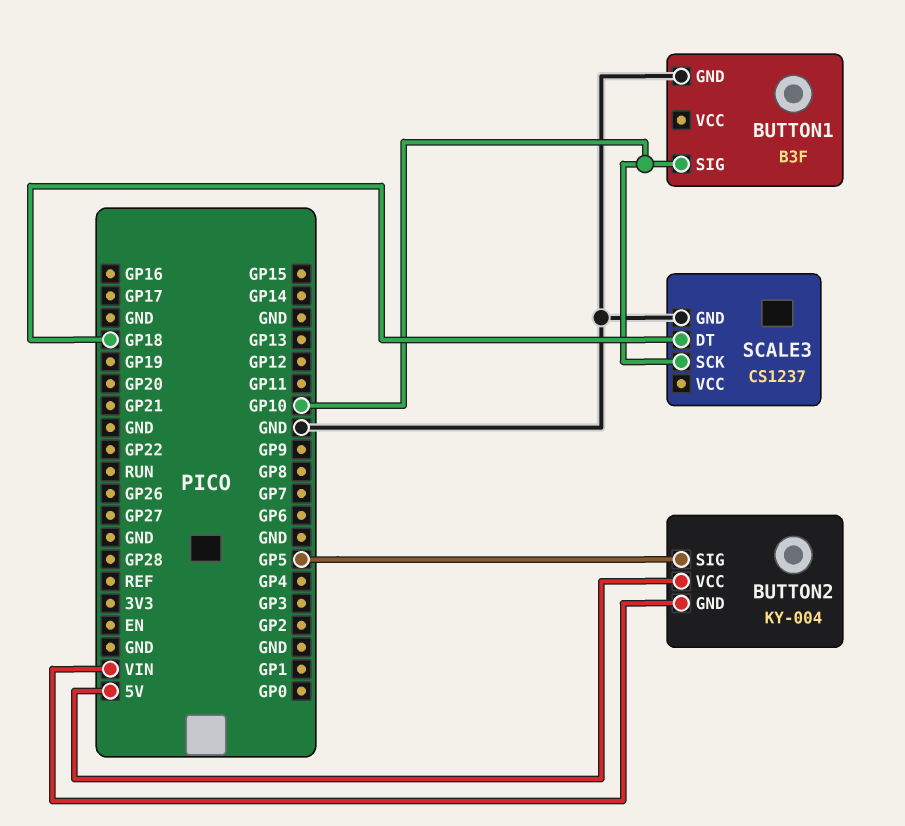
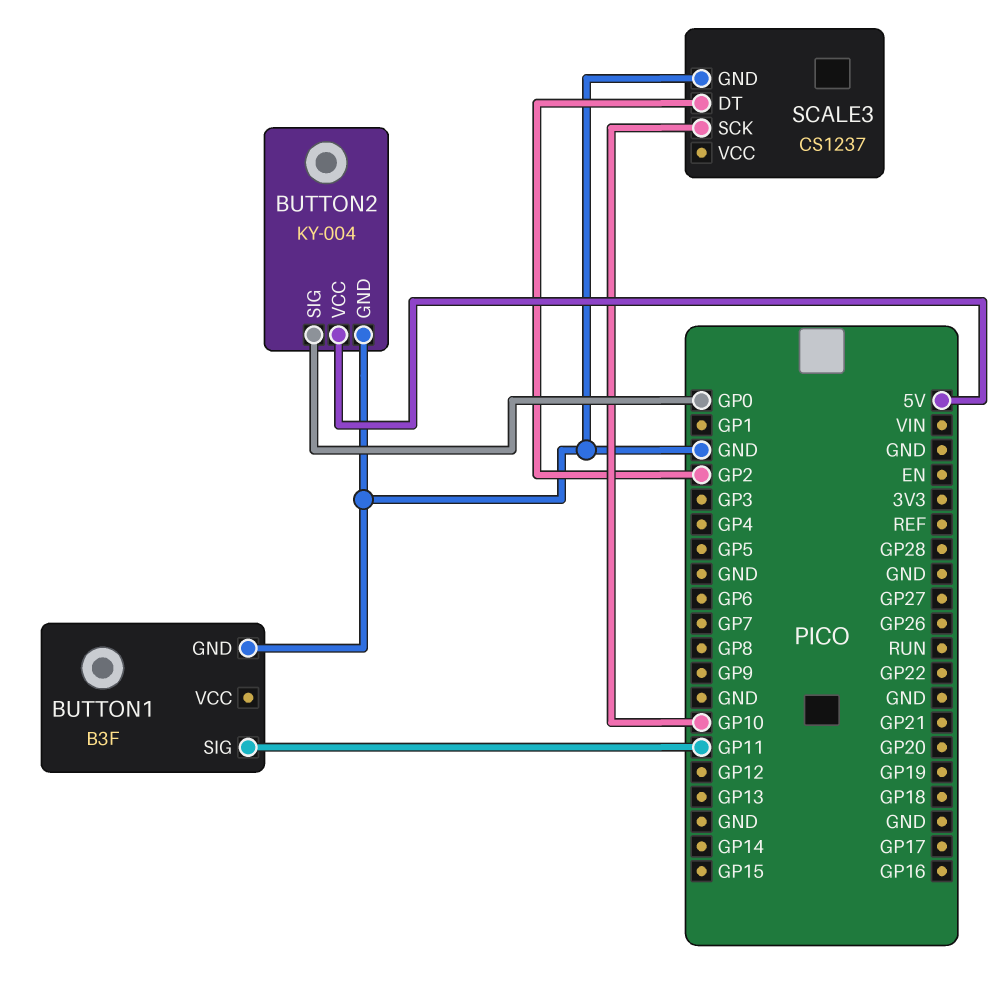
BUTTON1 pin SIG: GP10 -> GP11
BUTTON2 pin GND: VIN -> GND
BUTTON2 pin SIG: GP5 -> GP0
SCALE3 pin DT: GP18 -> GP2

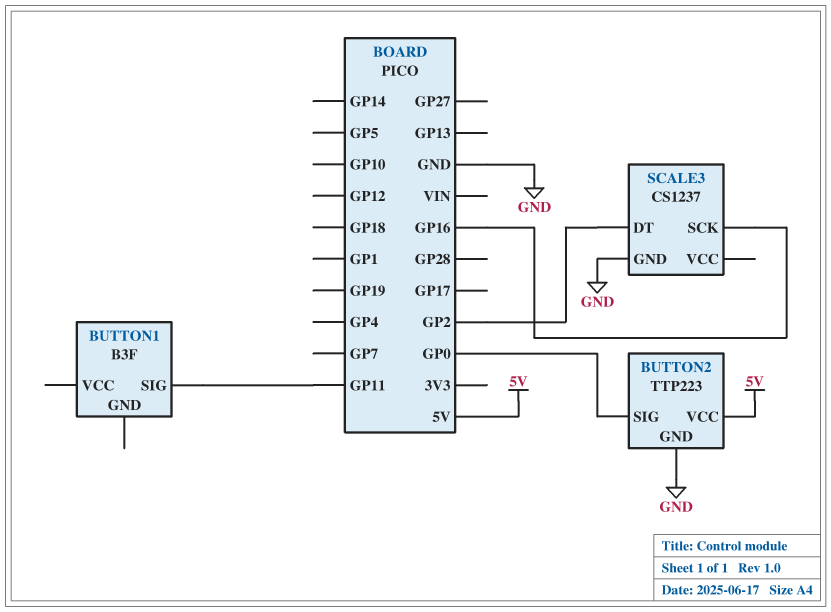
BUTTON1 pin GND: GND -> none
BUTTON2: KY-004 -> TTP223
SCALE3 pin SCK: GP10 -> GP16

